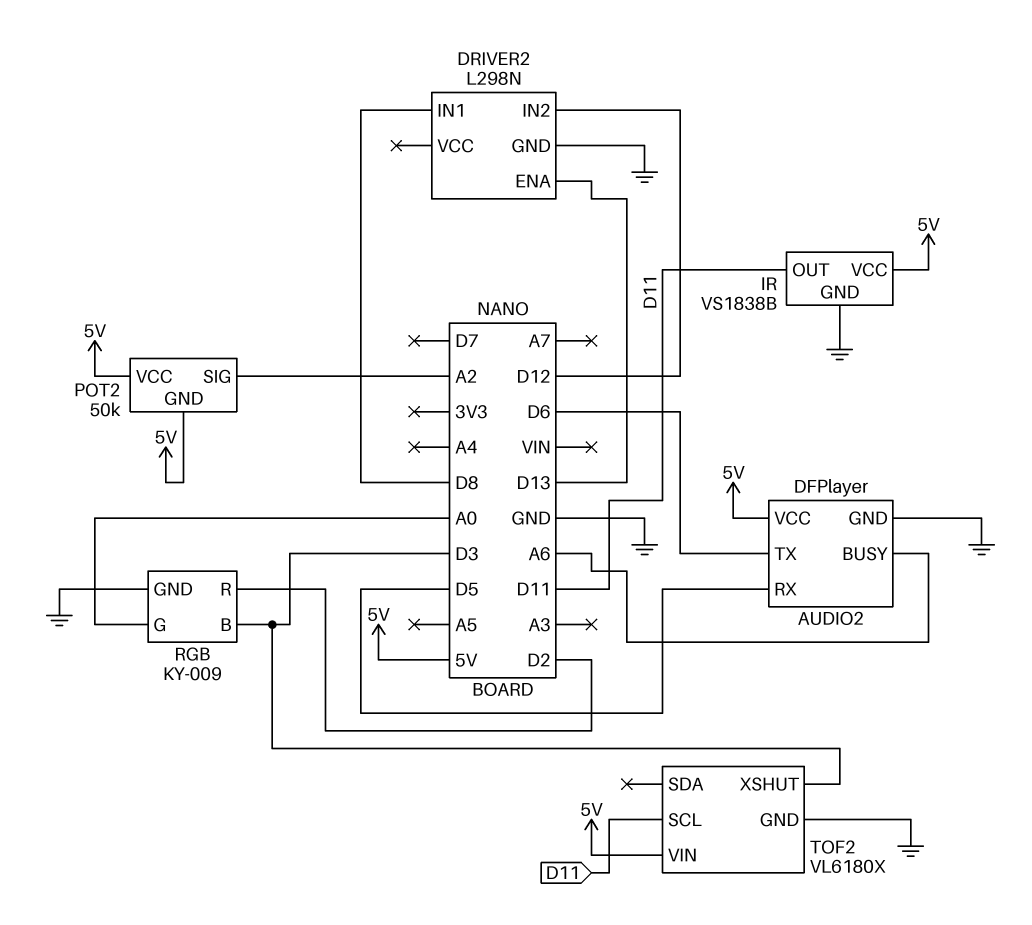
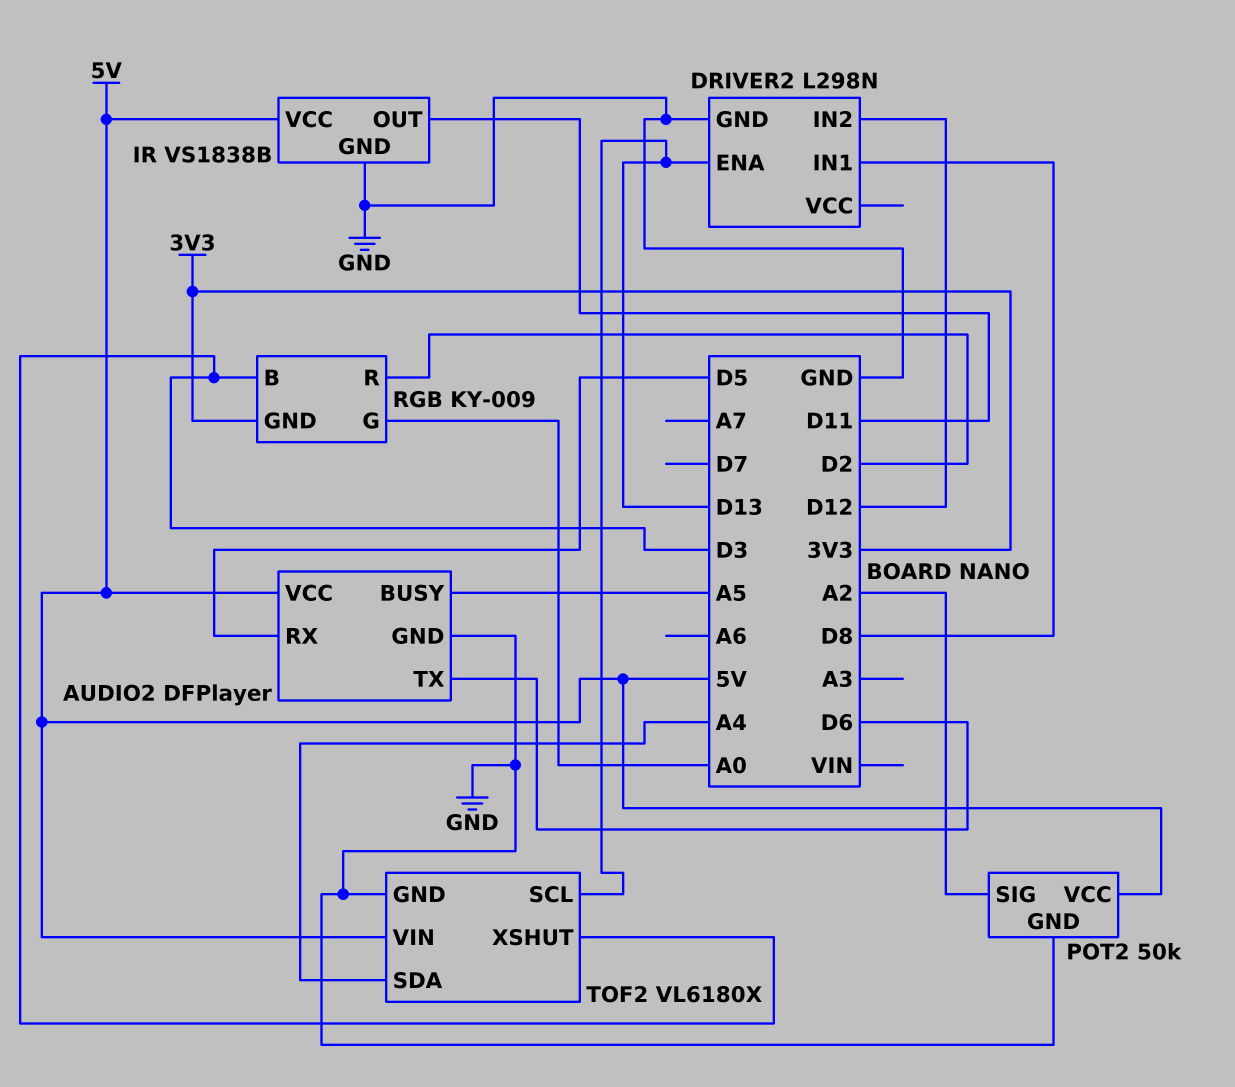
AUDIO2 pin BUSY: A6 -> A5
POT2 pin GND: 5V -> GND
RGB pin GND: GND -> 3V3
TOF2 pin SCL: D11 -> D13
TOF2 pin SDA: none -> A4

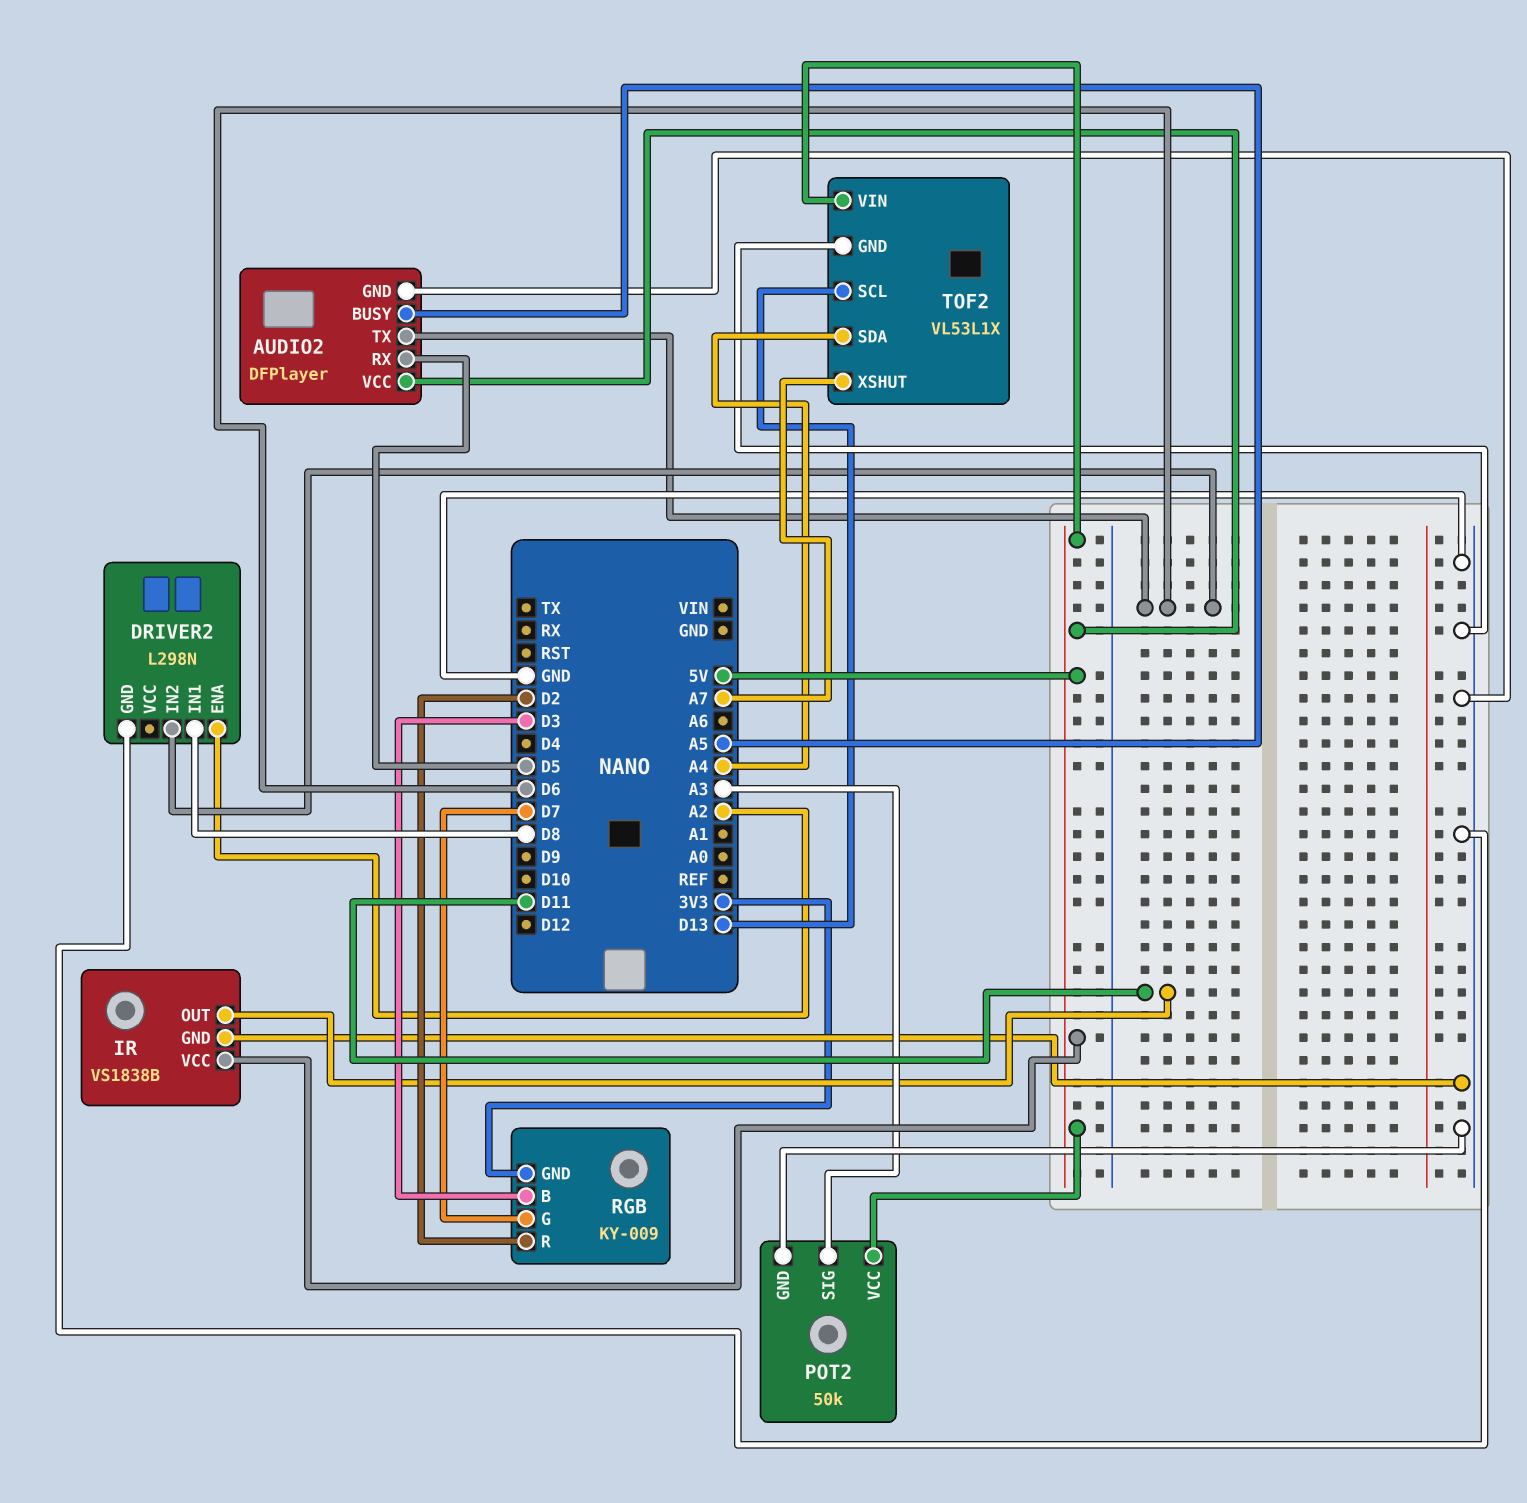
DRIVER2 pin ENA: D13 -> A2
DRIVER2 pin IN2: D12 -> D6
POT2 pin SIG: A2 -> A3
RGB pin G: A0 -> D7
TOF2: VL6180X -> VL53L1X
TOF2 pin XSHUT: D3 -> A7

